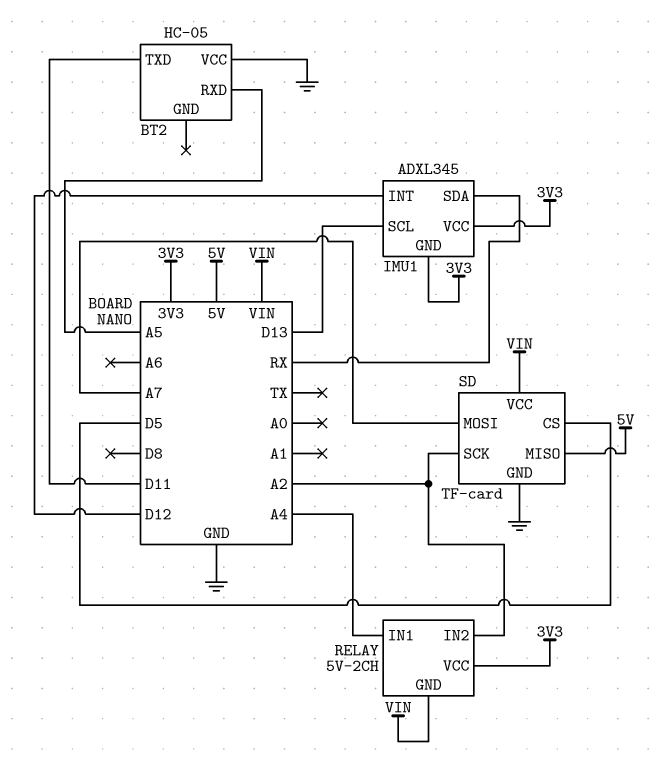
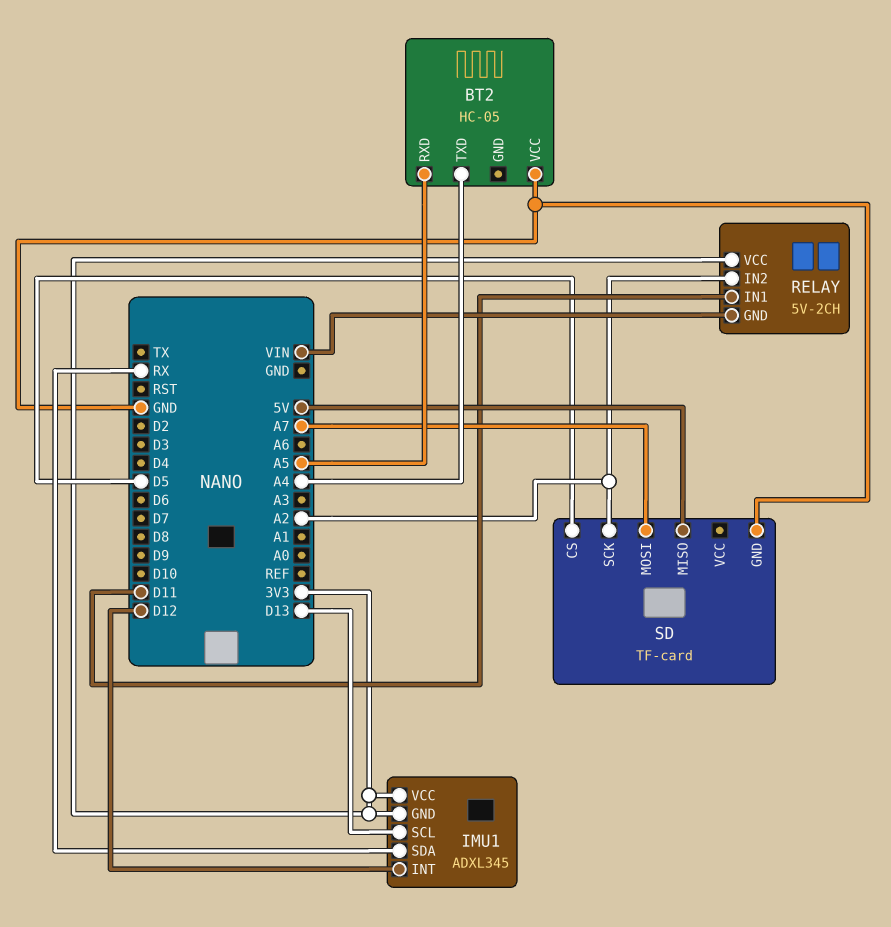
BT2 pin TXD: D11 -> A4
RELAY pin IN1: A4 -> D11
SD pin VCC: VIN -> none

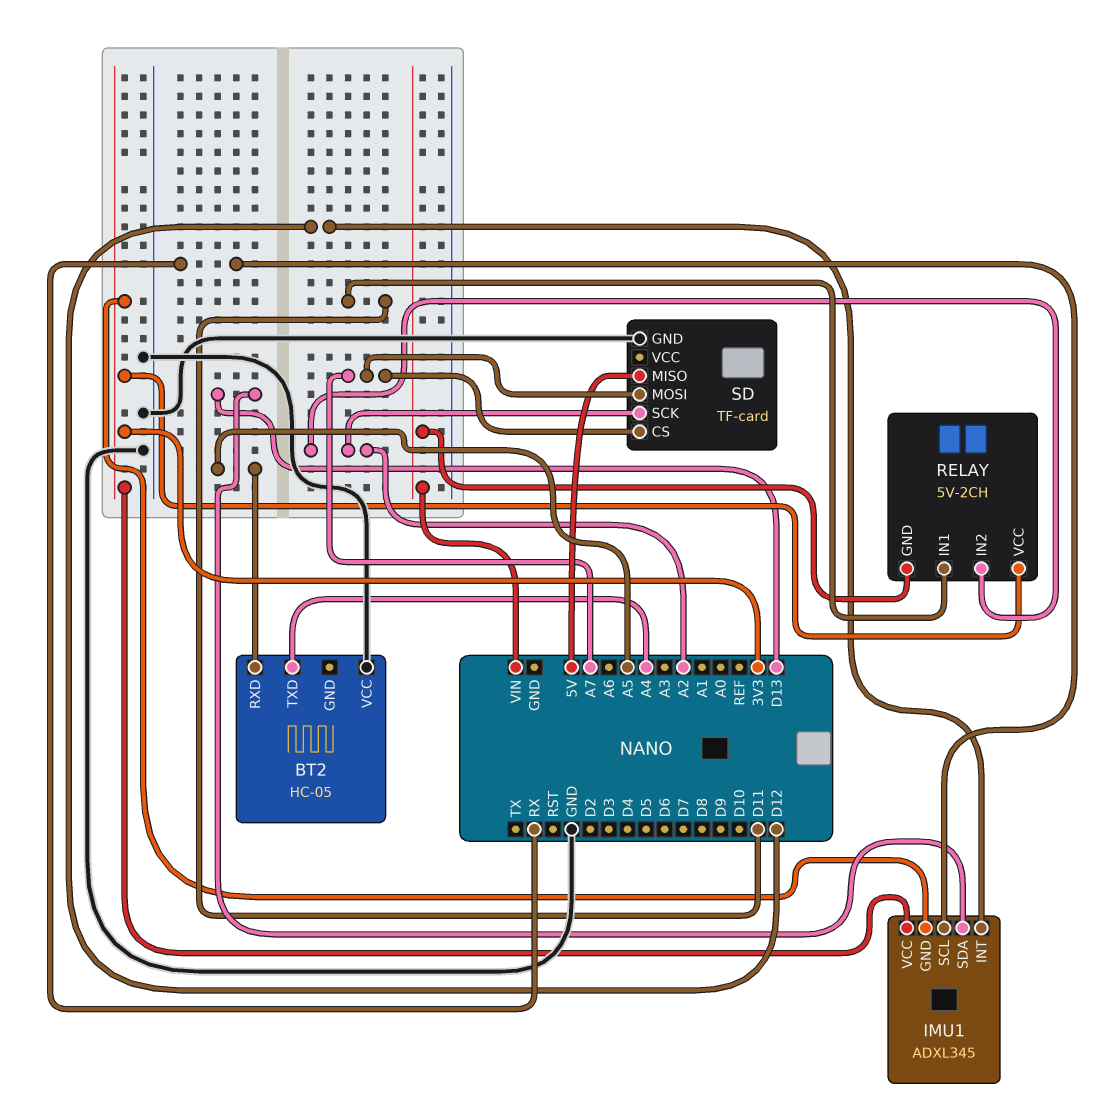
IMU1 pin SCL: D13 -> RX
IMU1 pin SDA: RX -> D13
SD pin CS: D5 -> A7

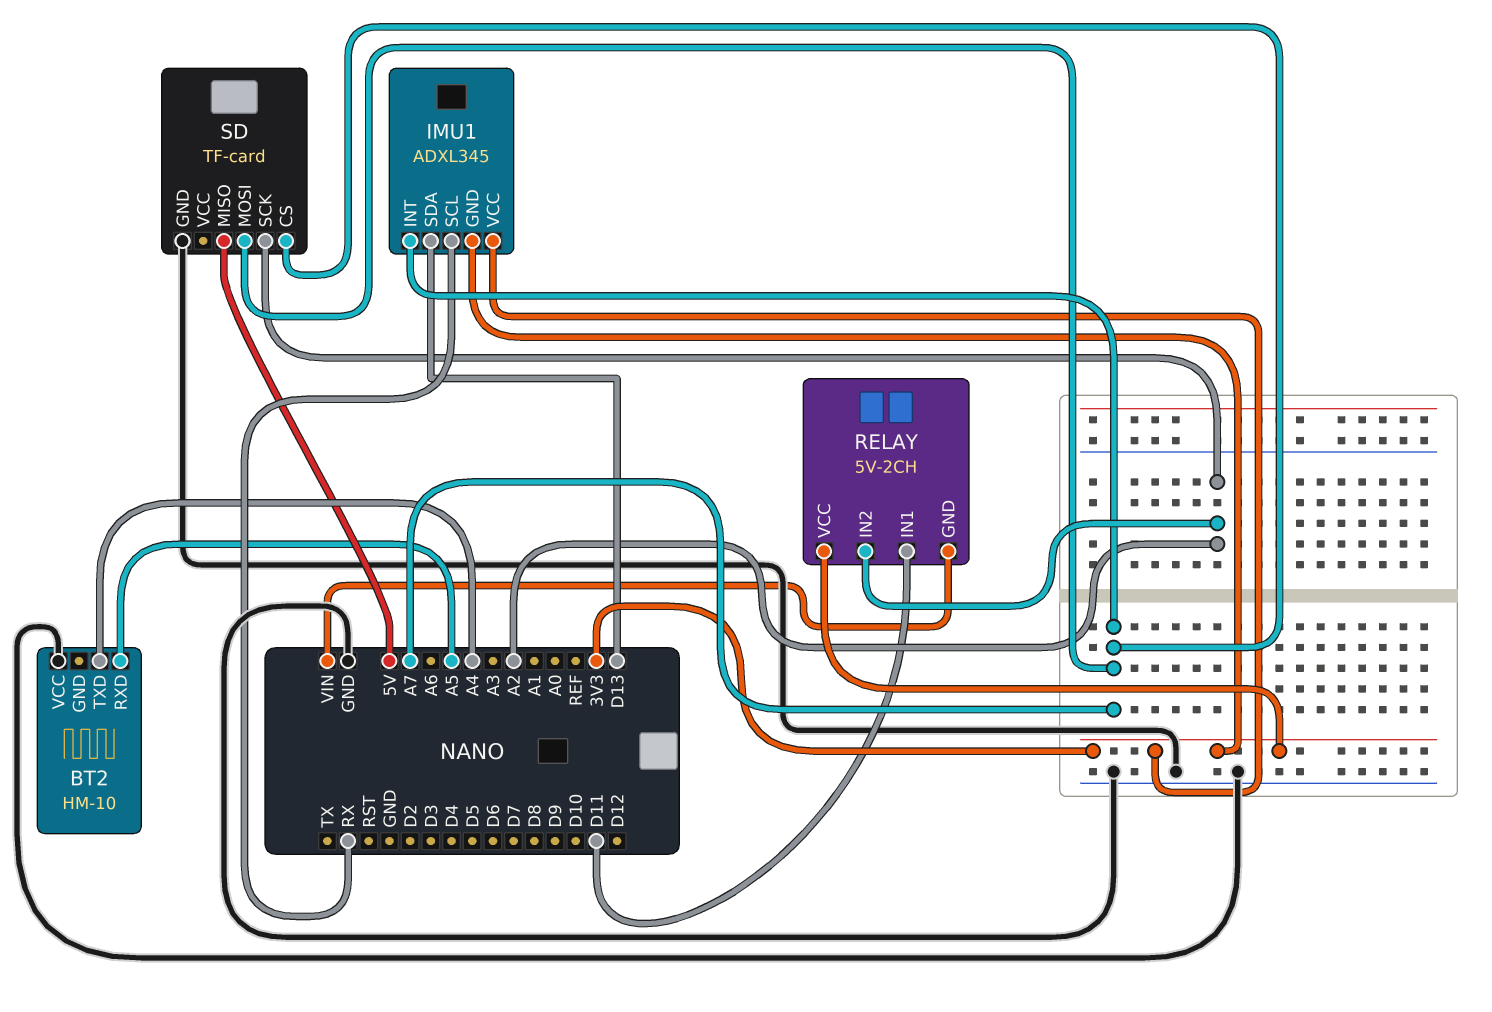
BT2: HC-05 -> HM-10
IMU1 pin INT: D12 -> A7

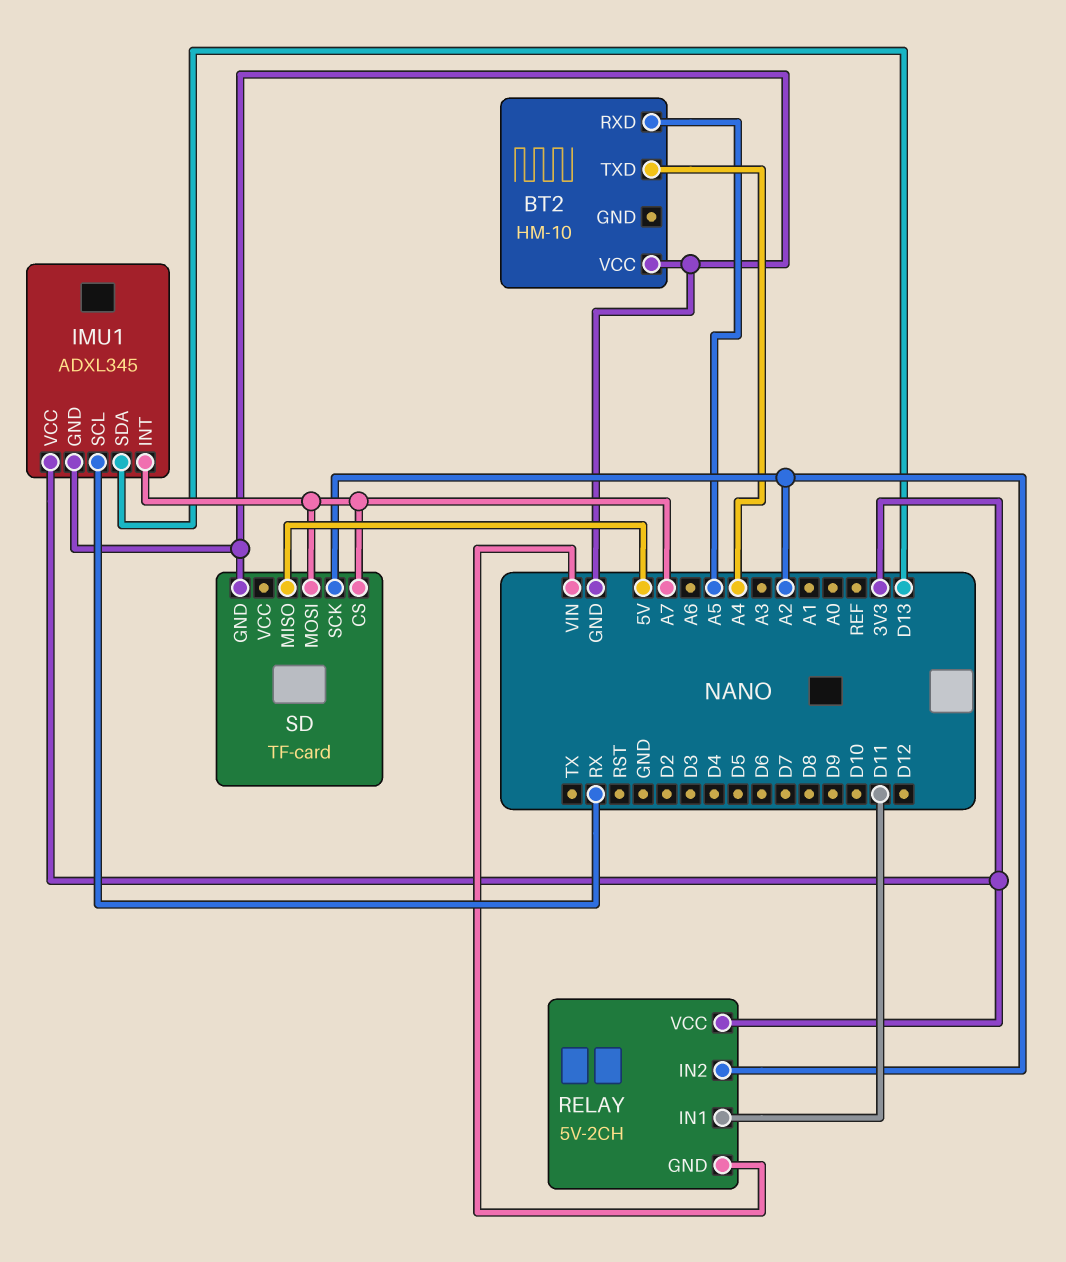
IMU1 pin GND: 3V3 -> GND

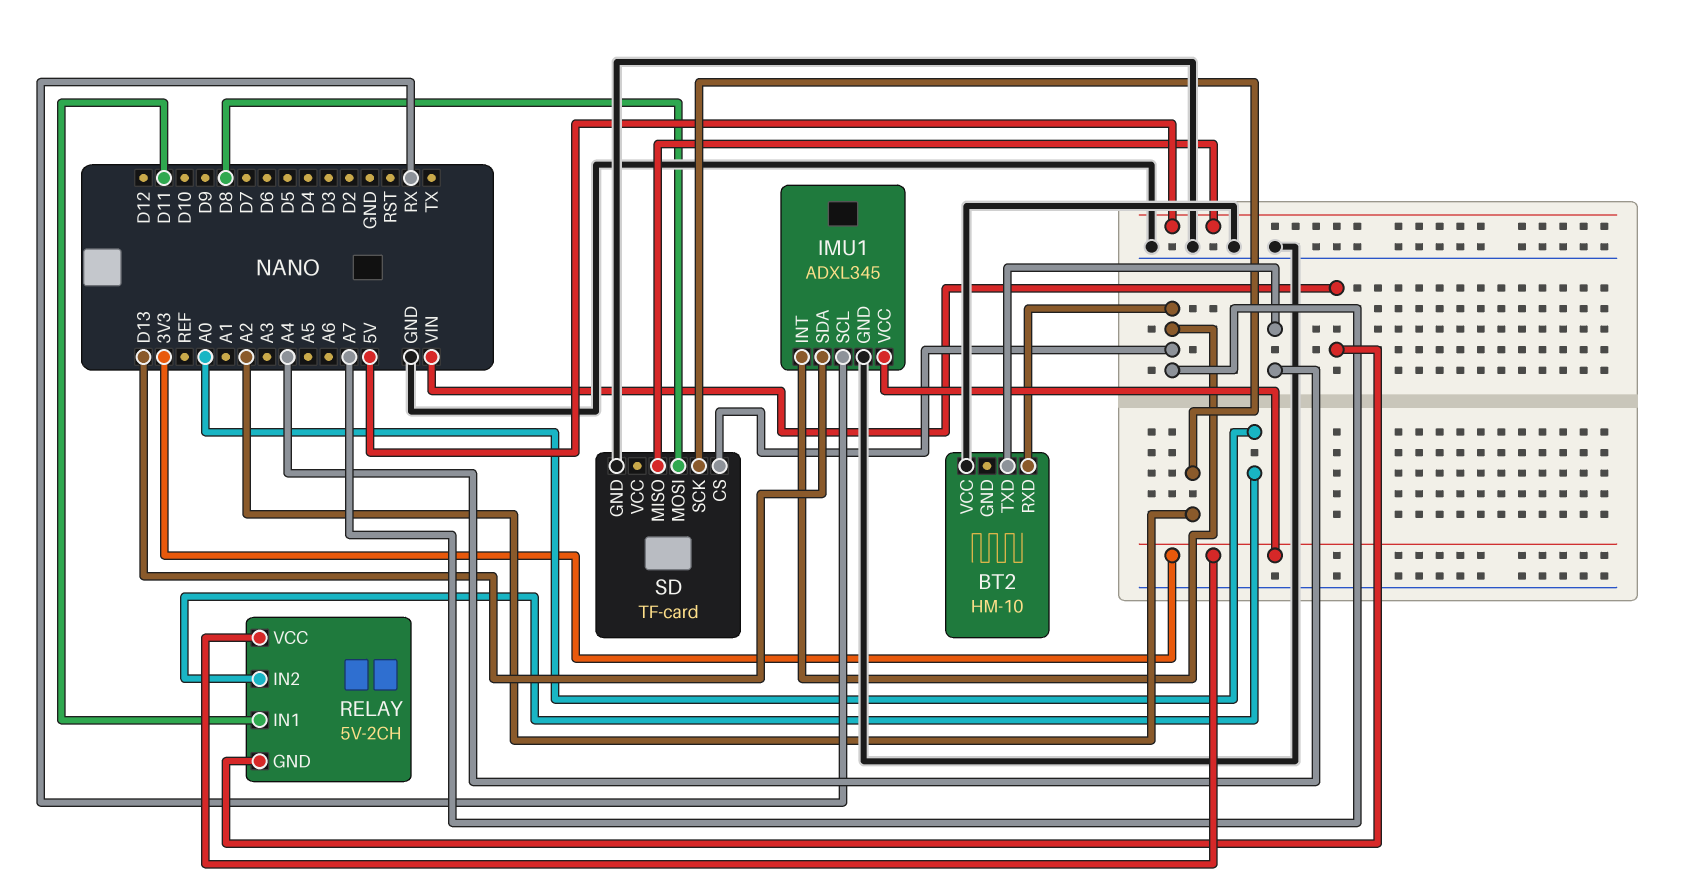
BT2 pin RXD: A5 -> A7
RELAY pin IN2: A2 -> A0
SD pin MOSI: A7 -> D8

